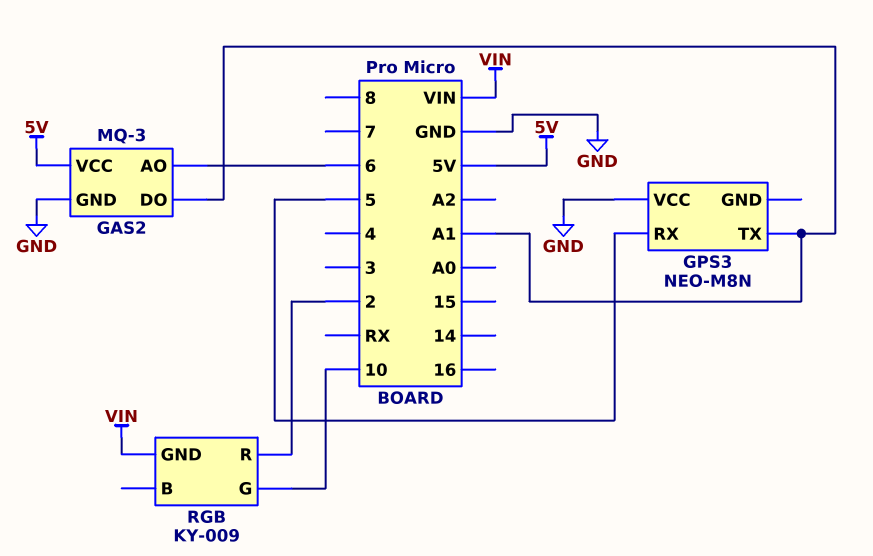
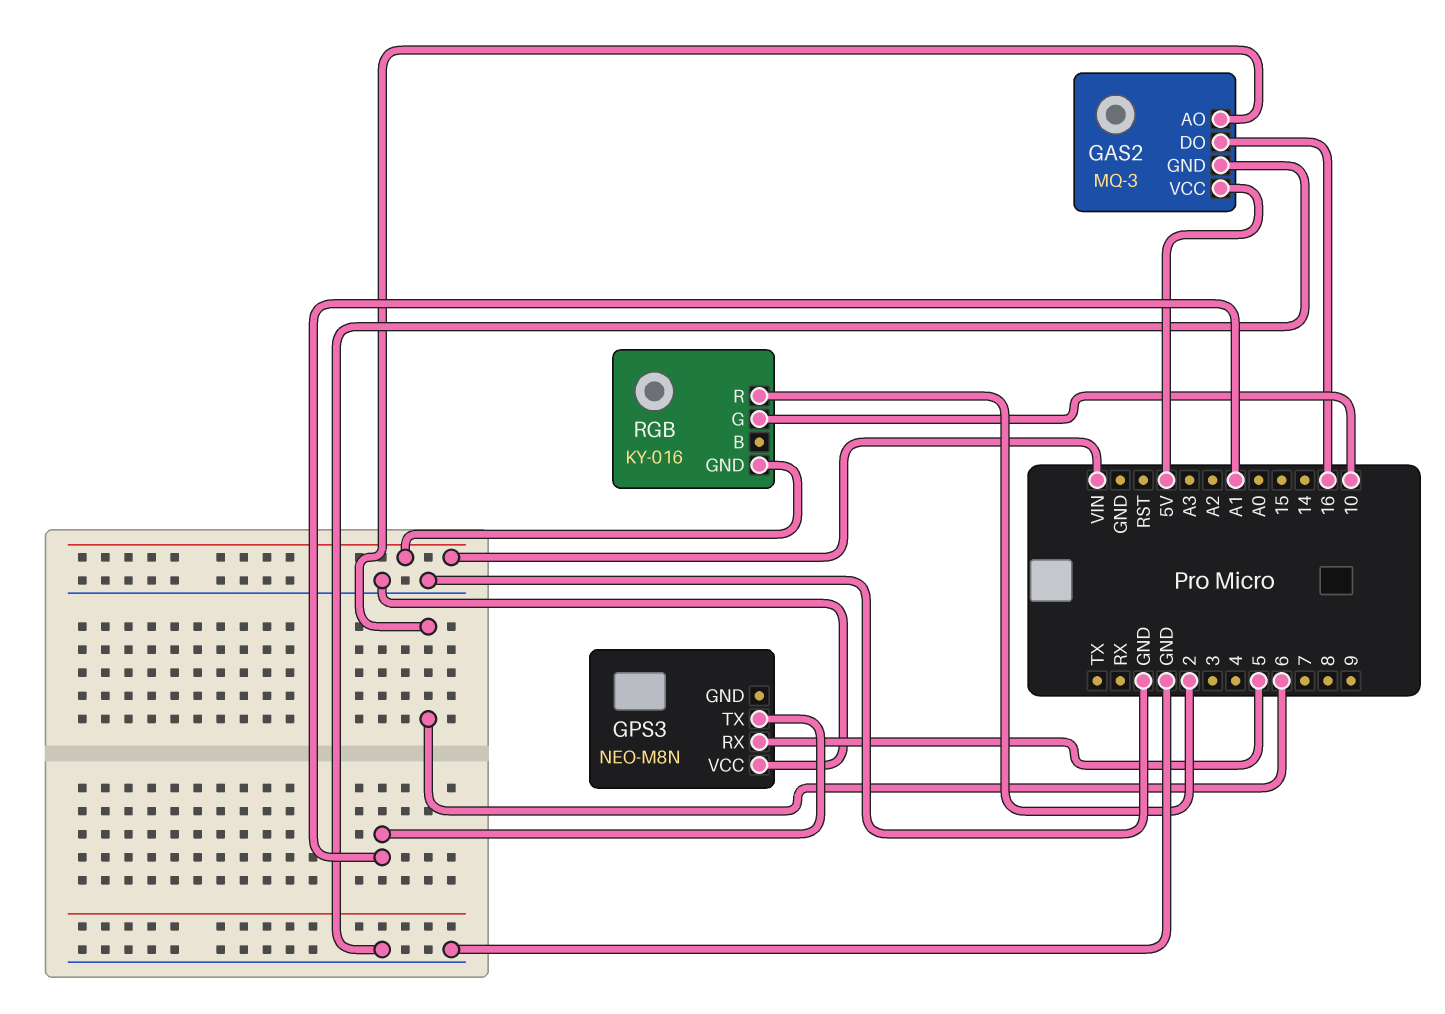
GAS2 pin DO: A1 -> 16
RGB: KY-009 -> KY-016

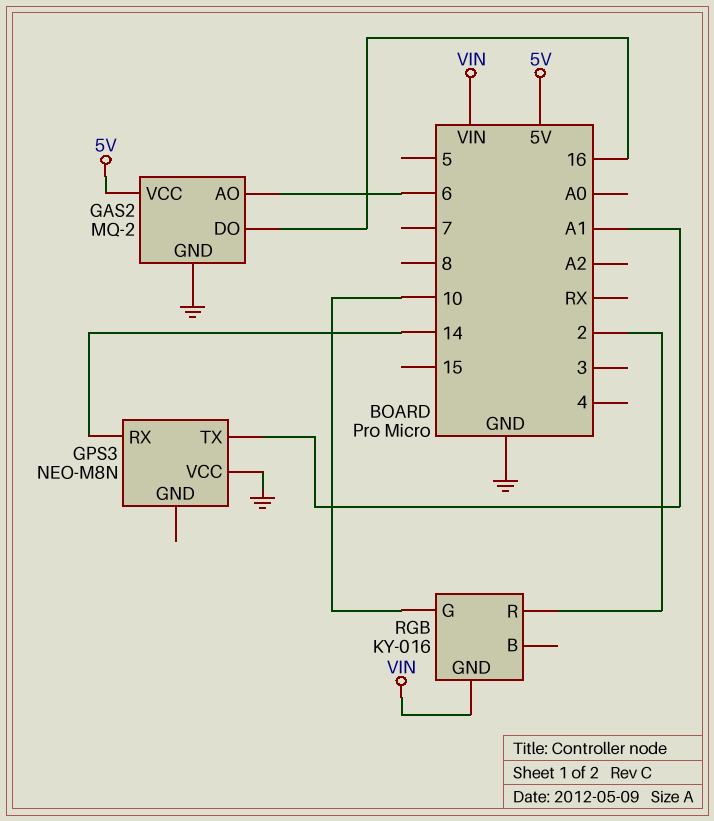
GAS2: MQ-3 -> MQ-2
GPS3 pin RX: 5 -> 14

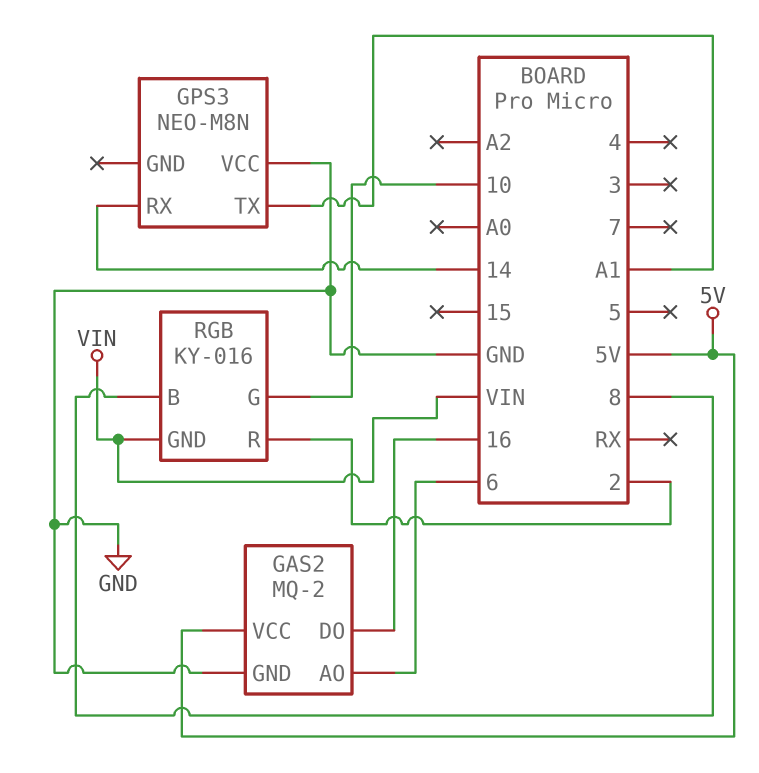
RGB pin B: none -> 8

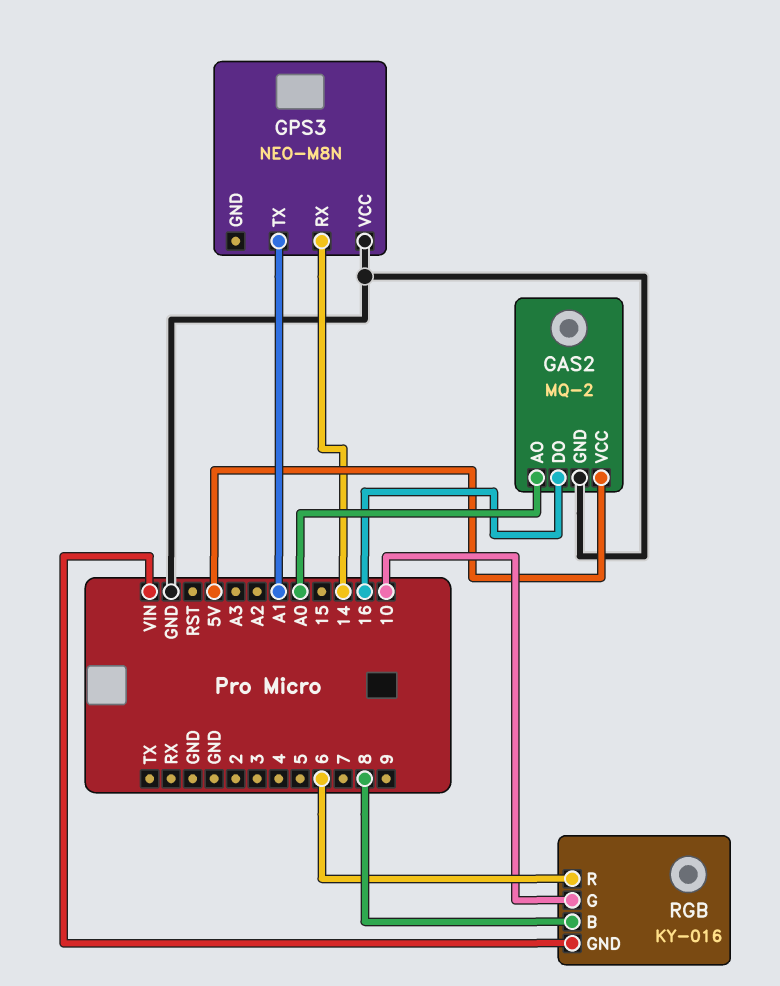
GAS2 pin AO: 6 -> A0
RGB pin R: 2 -> 6

